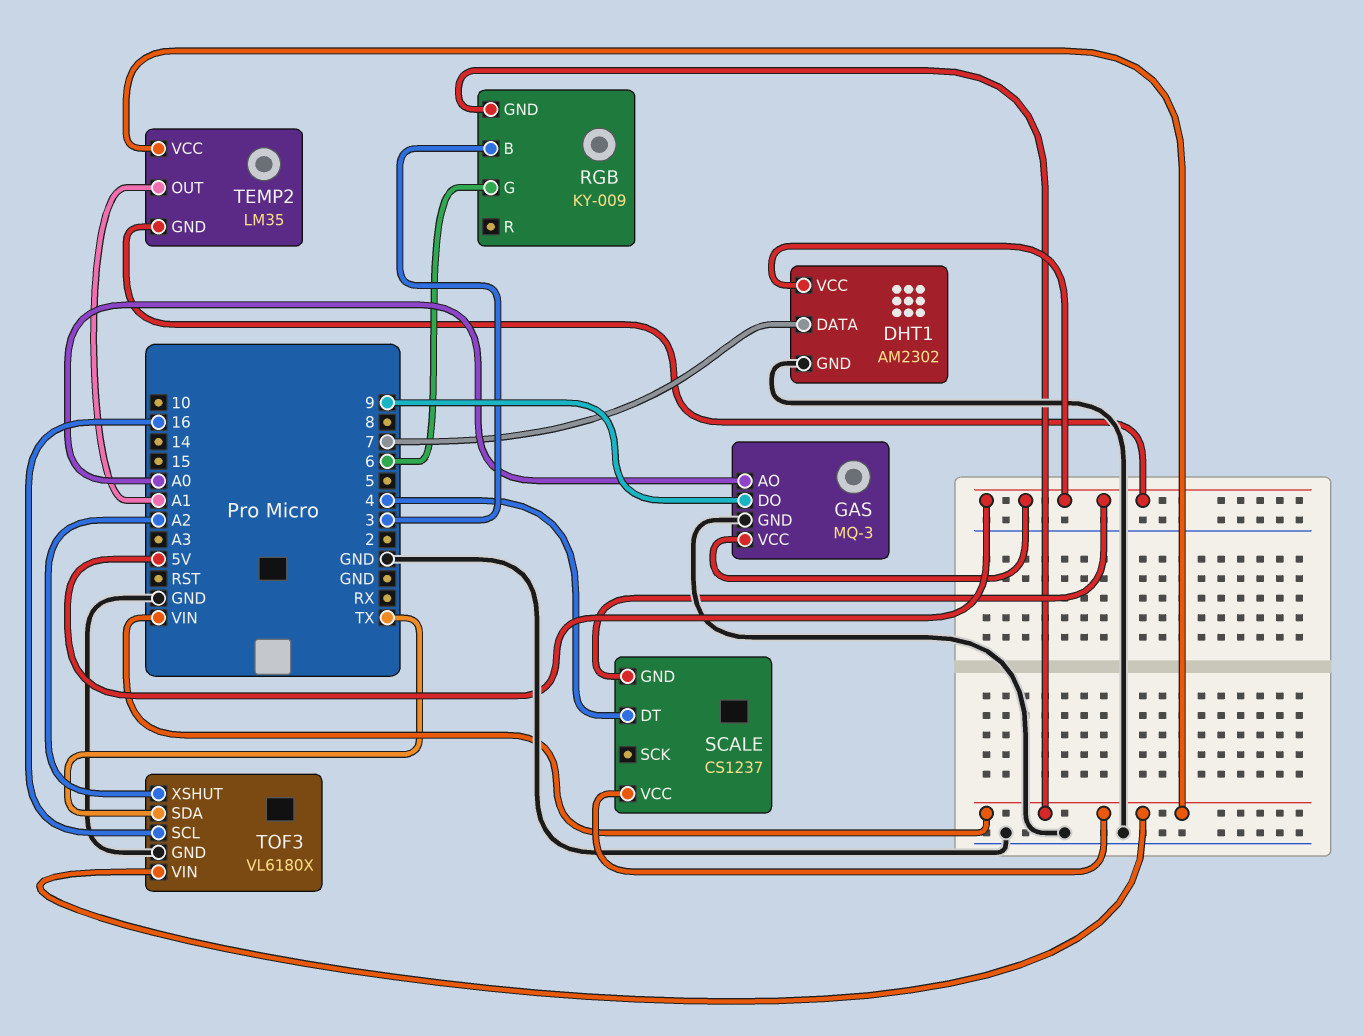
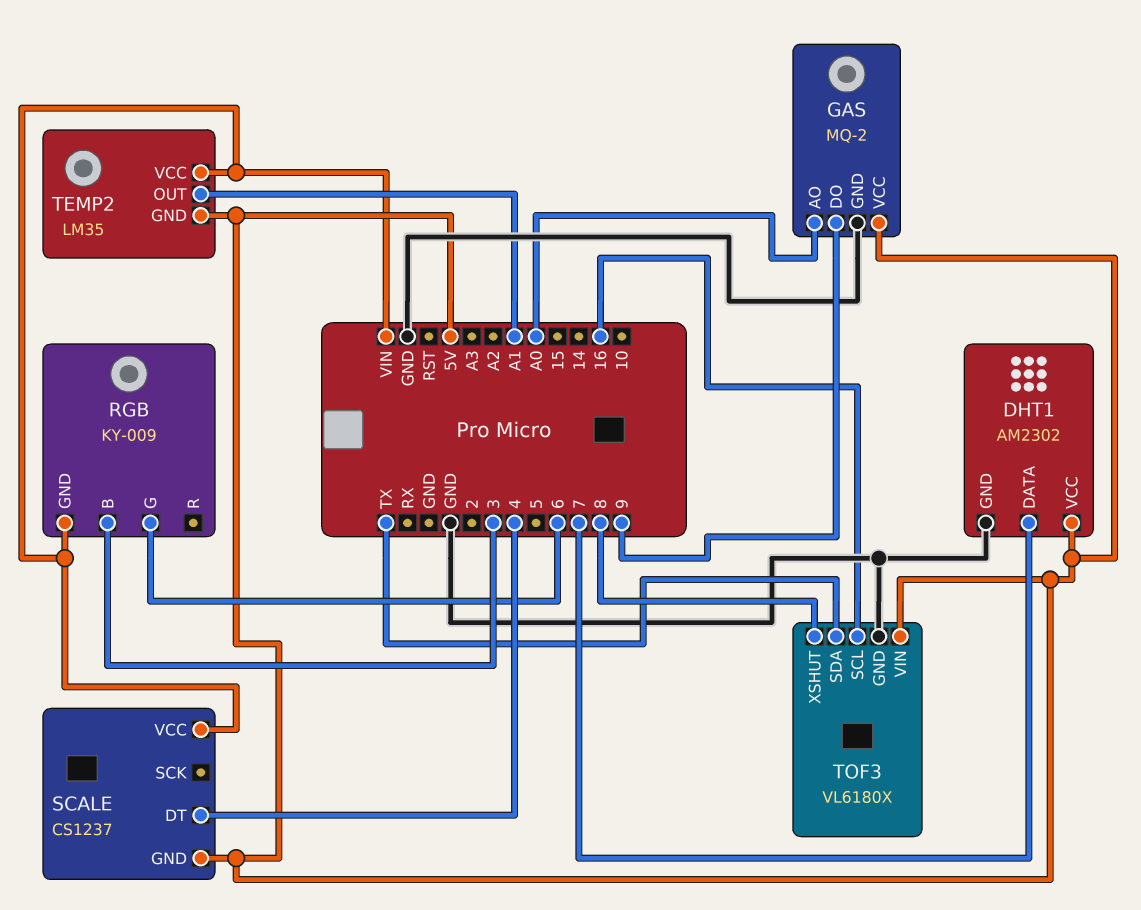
GAS: MQ-3 -> MQ-2
TOF3 pin VIN: VIN -> 5V
TOF3 pin XSHUT: A2 -> 8

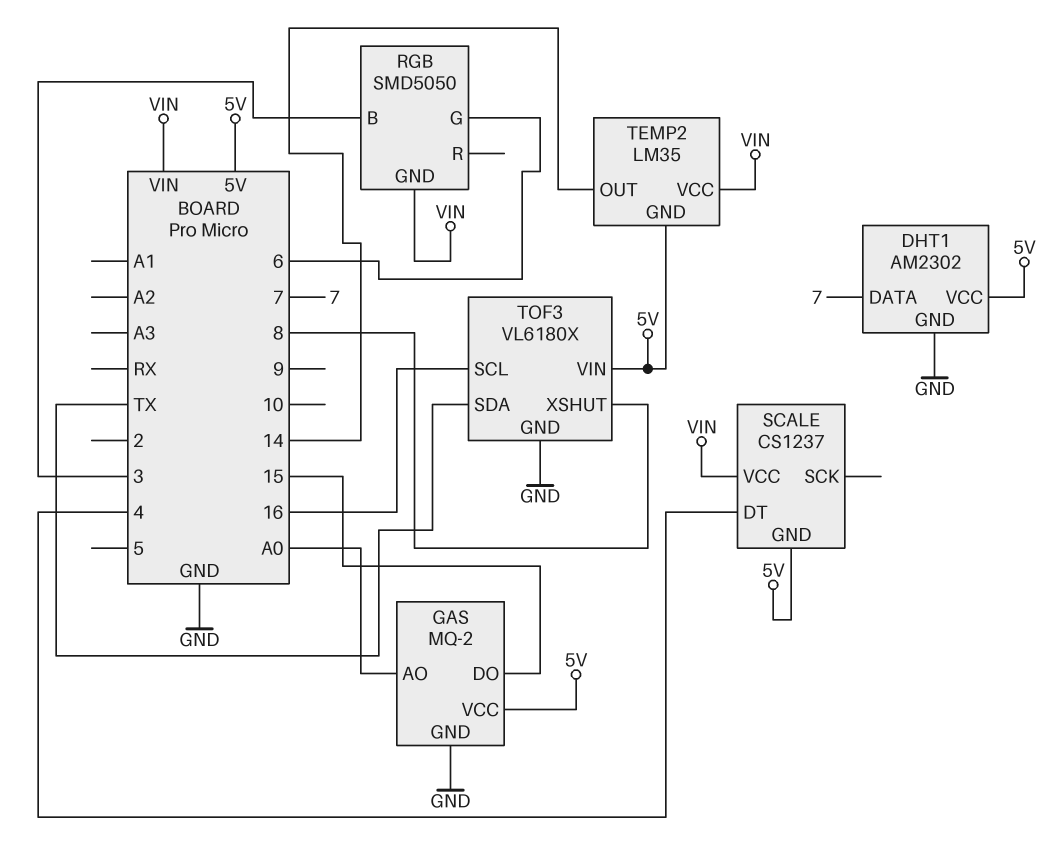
GAS pin DO: 9 -> 15
RGB: KY-009 -> SMD5050
TEMP2 pin OUT: A1 -> 14

